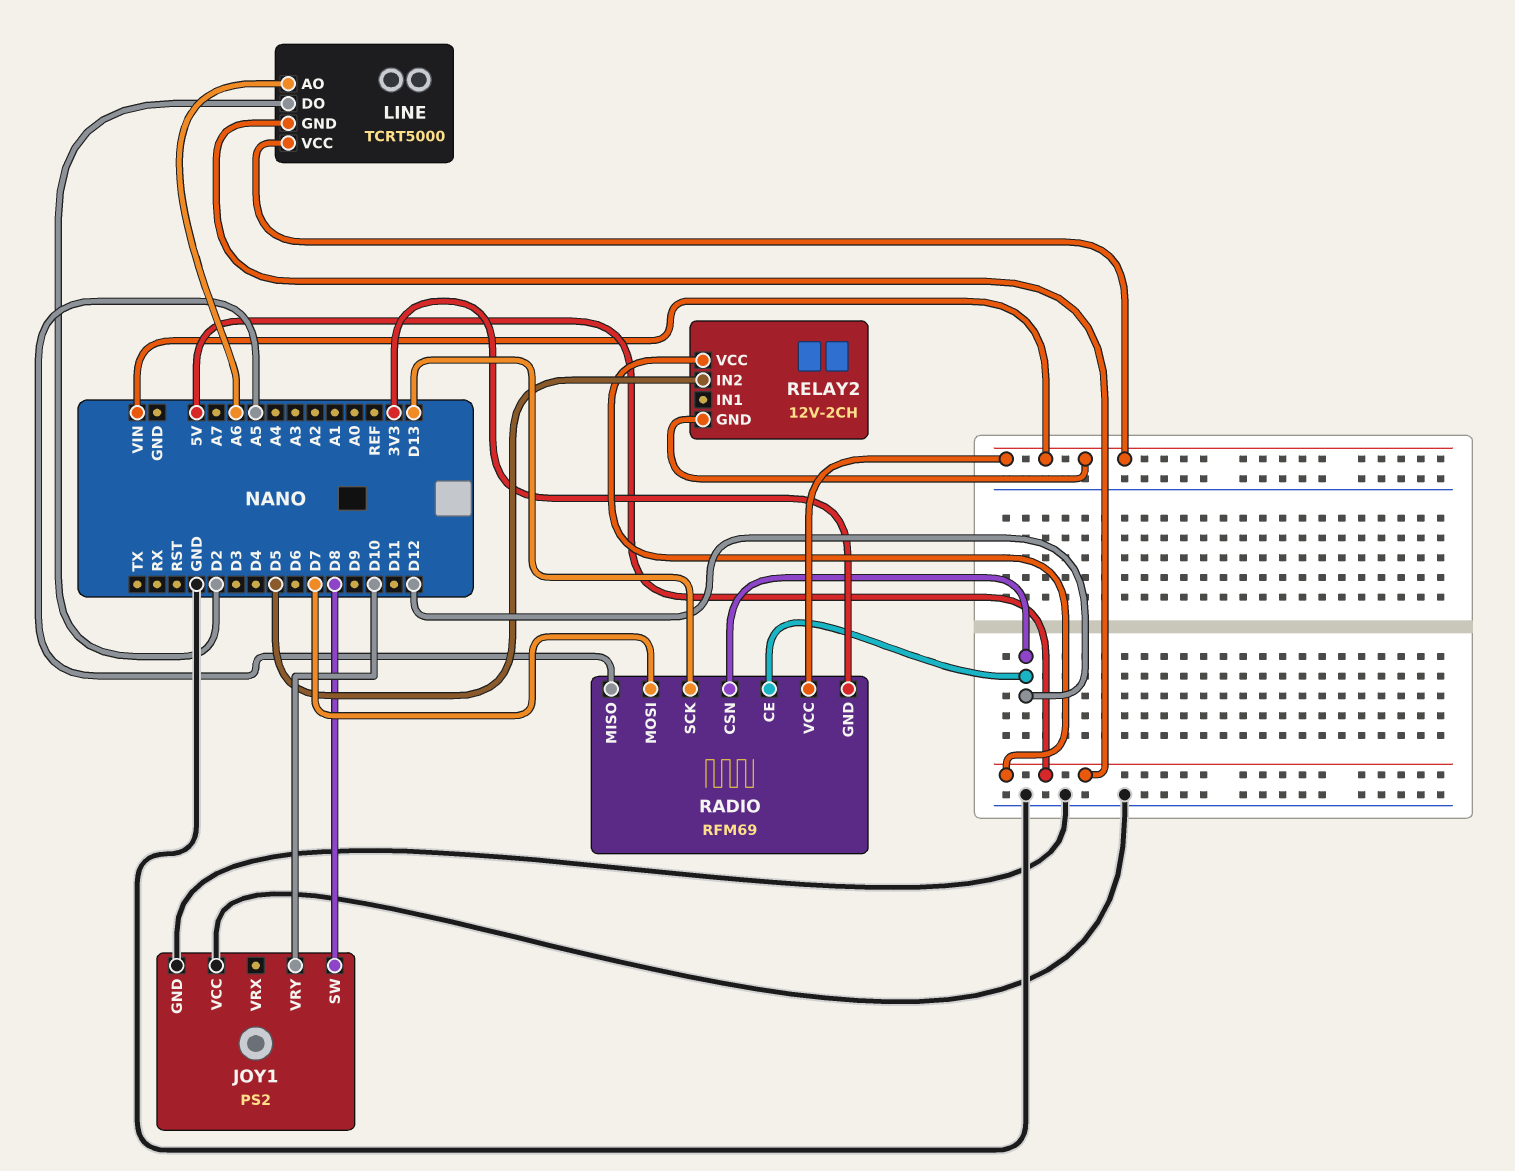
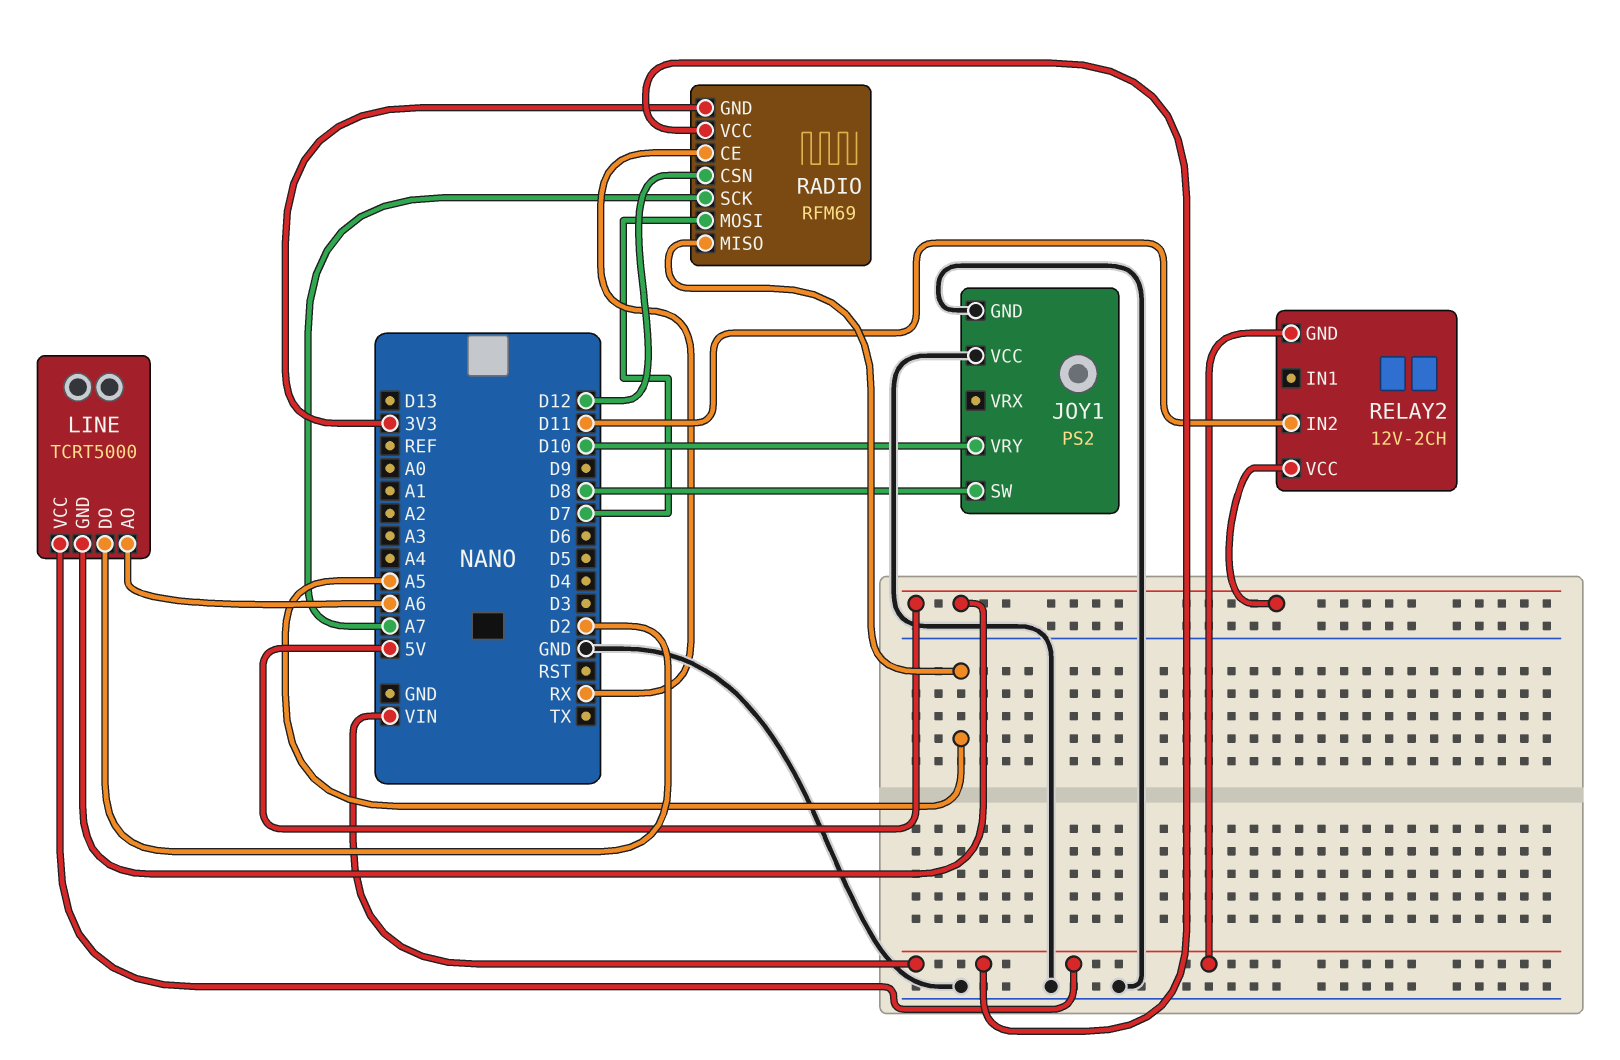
RADIO pin CE: D12 -> RX
RADIO pin SCK: D13 -> A7
RELAY2 pin IN2: D5 -> D11

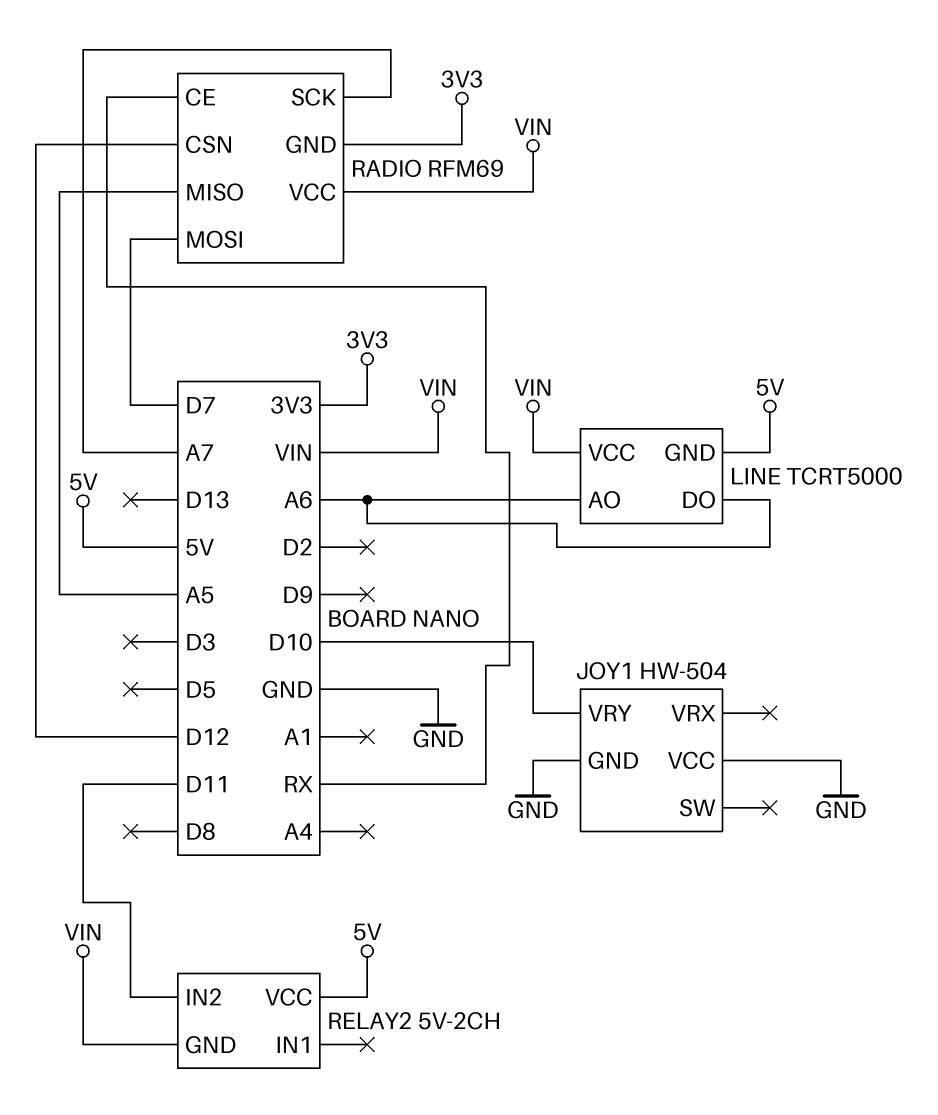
JOY1: PS2 -> HW-504
JOY1 pin SW: D8 -> none
LINE pin DO: D2 -> A6
RELAY2: 12V-2CH -> 5V-2CH

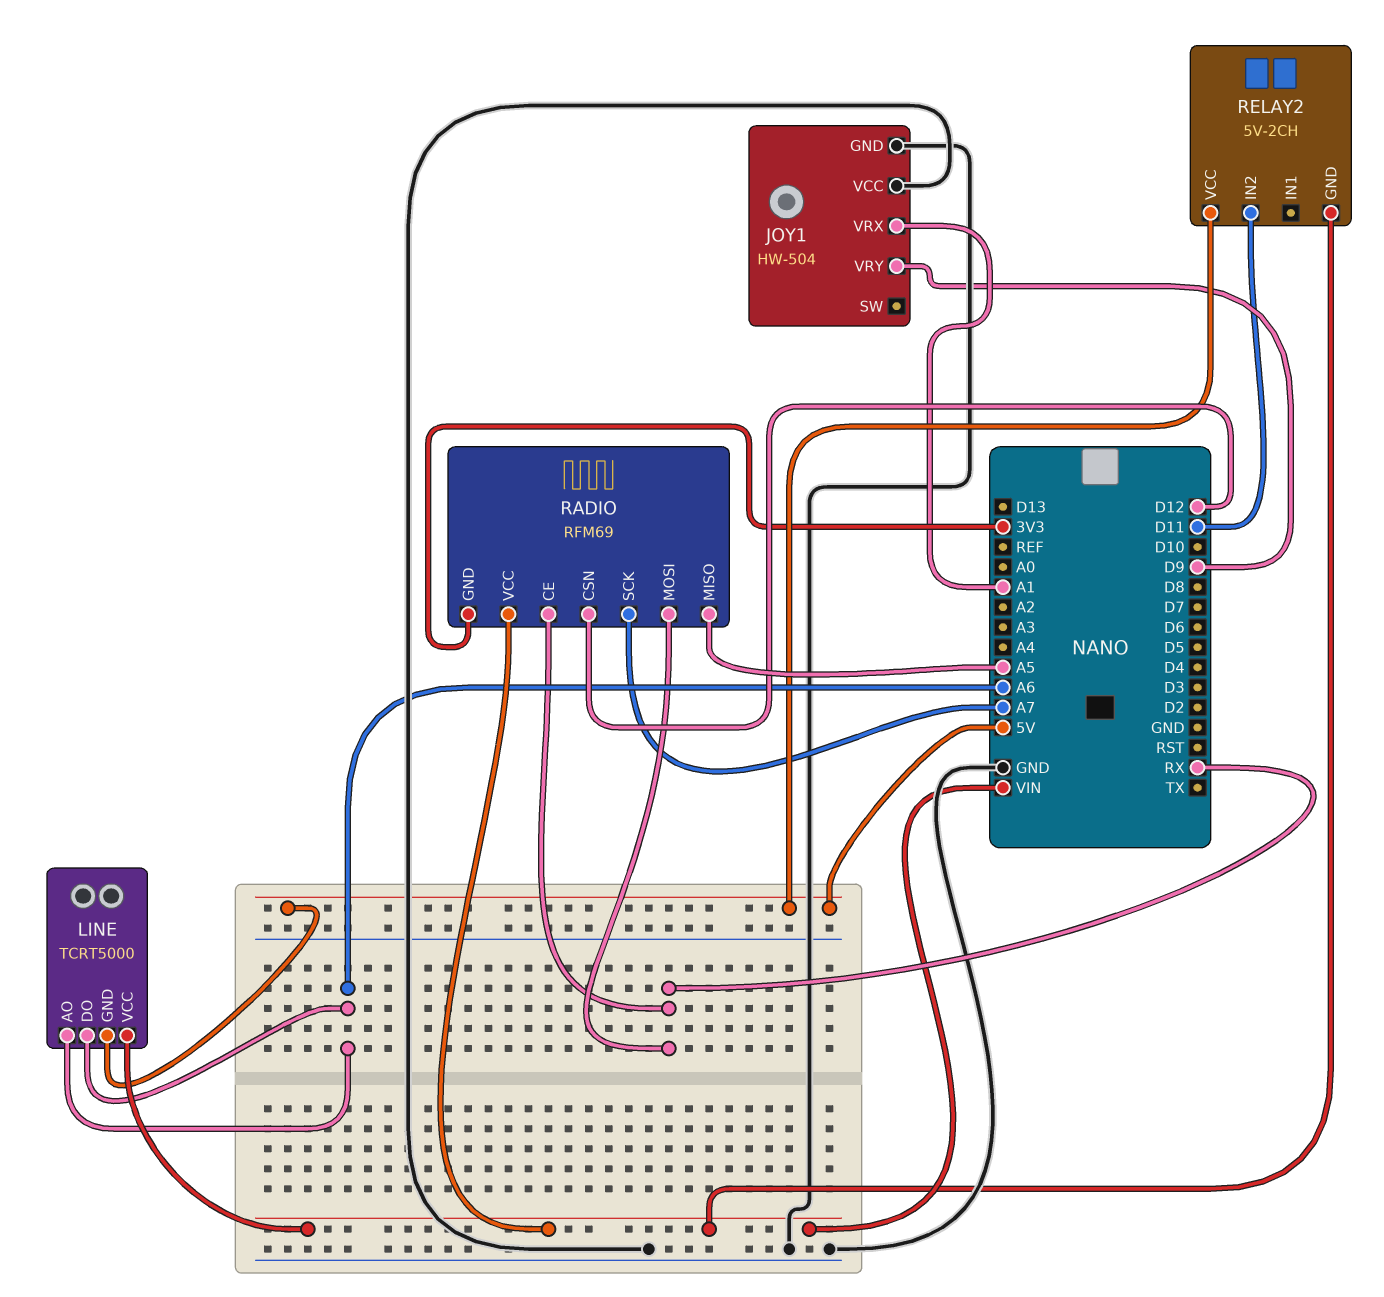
JOY1 pin VRX: none -> A1
JOY1 pin VRY: D10 -> D9
RADIO pin MOSI: D7 -> RX

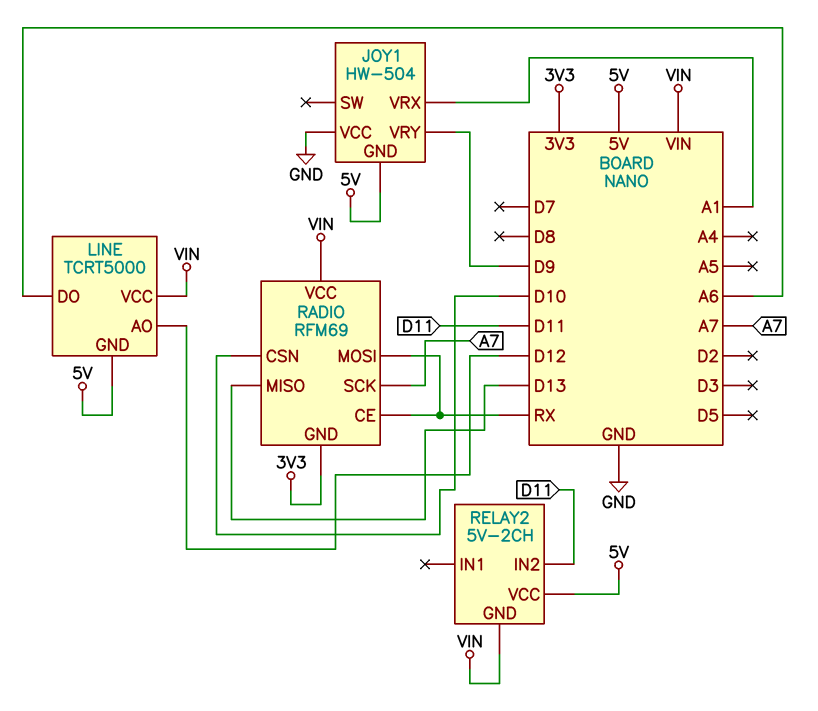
JOY1 pin GND: GND -> 5V
LINE pin AO: A6 -> D12
RADIO pin CSN: D12 -> D10
RADIO pin MISO: A5 -> D13

